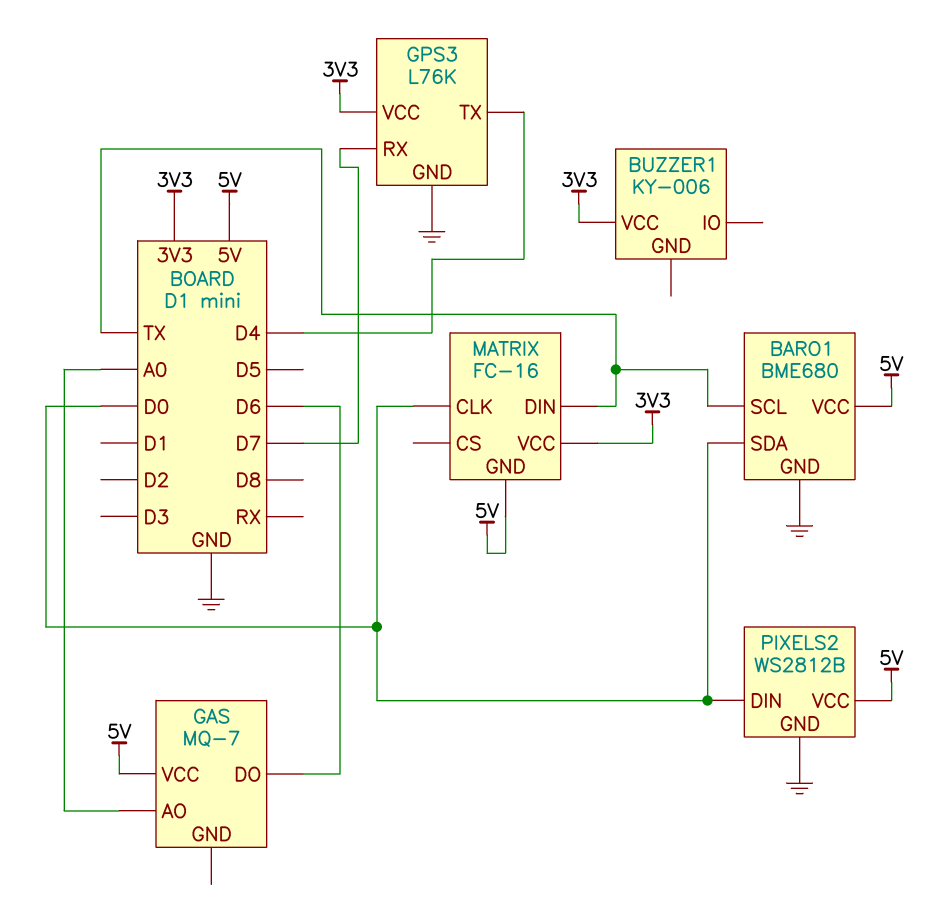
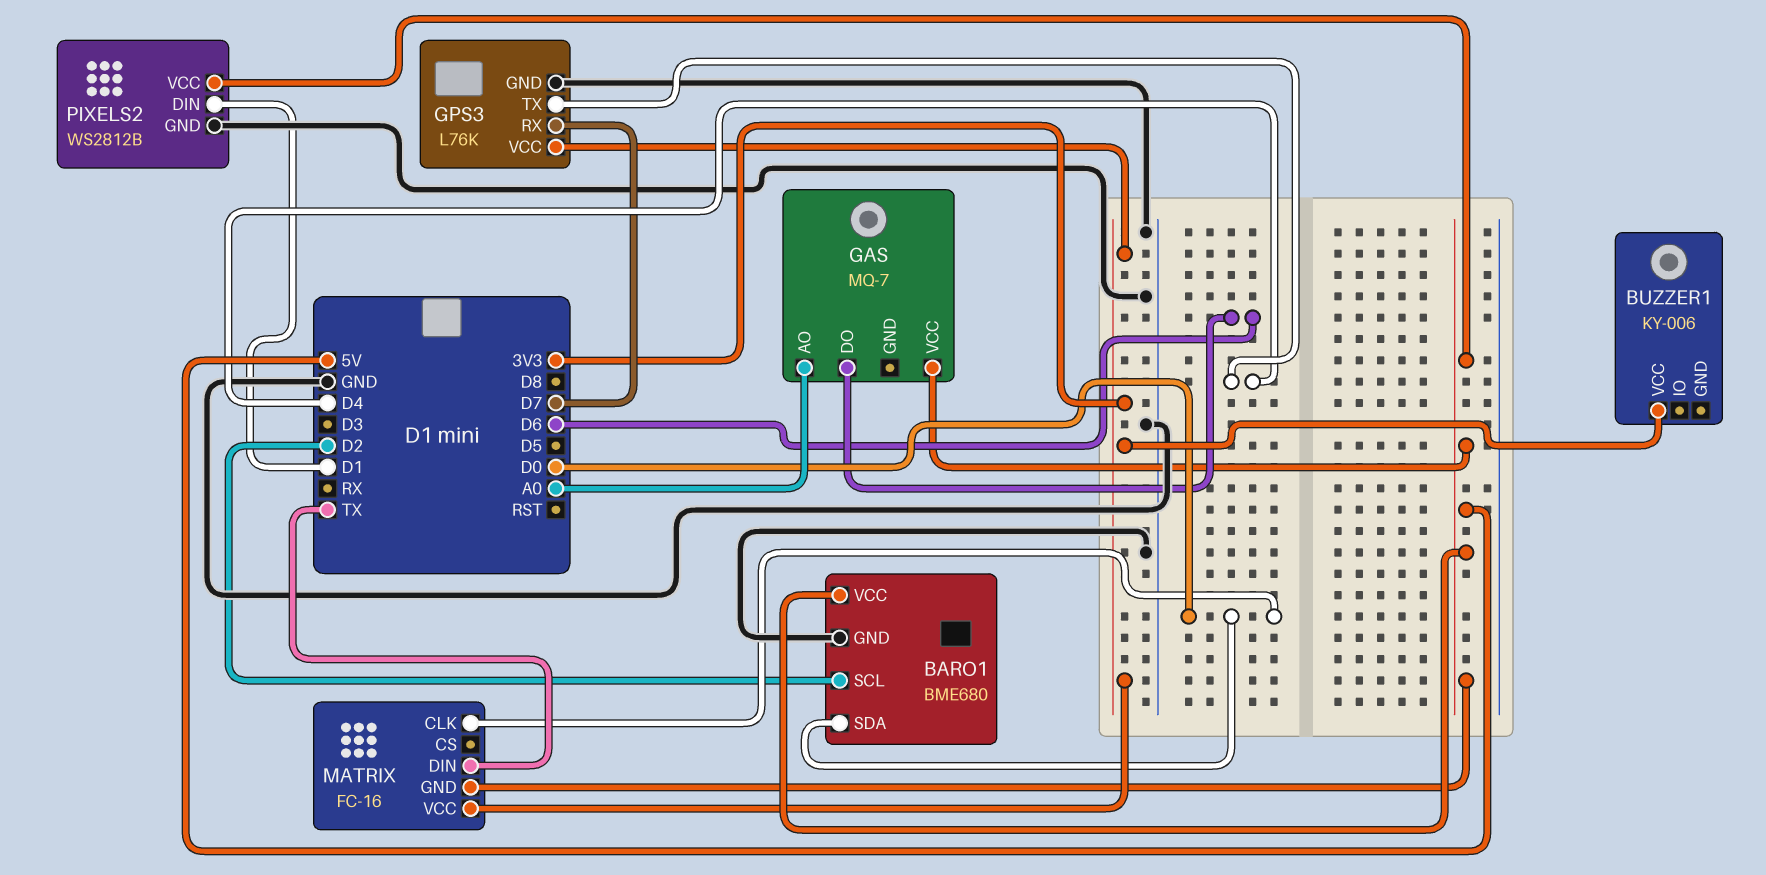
BARO1 pin SCL: TX -> D2
PIXELS2 pin DIN: D0 -> D1

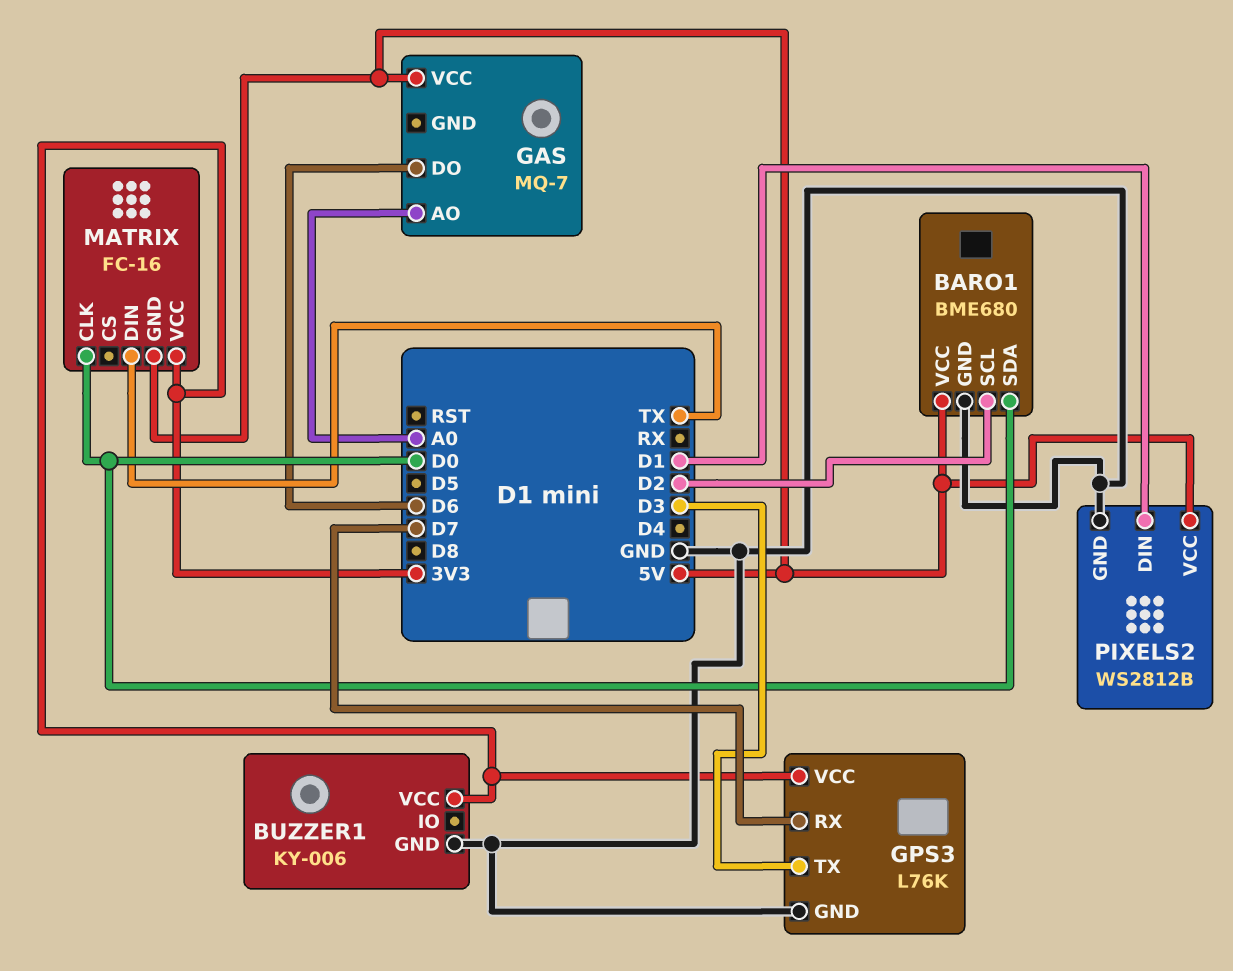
BUZZER1 pin GND: none -> GND
GPS3 pin TX: D4 -> D3

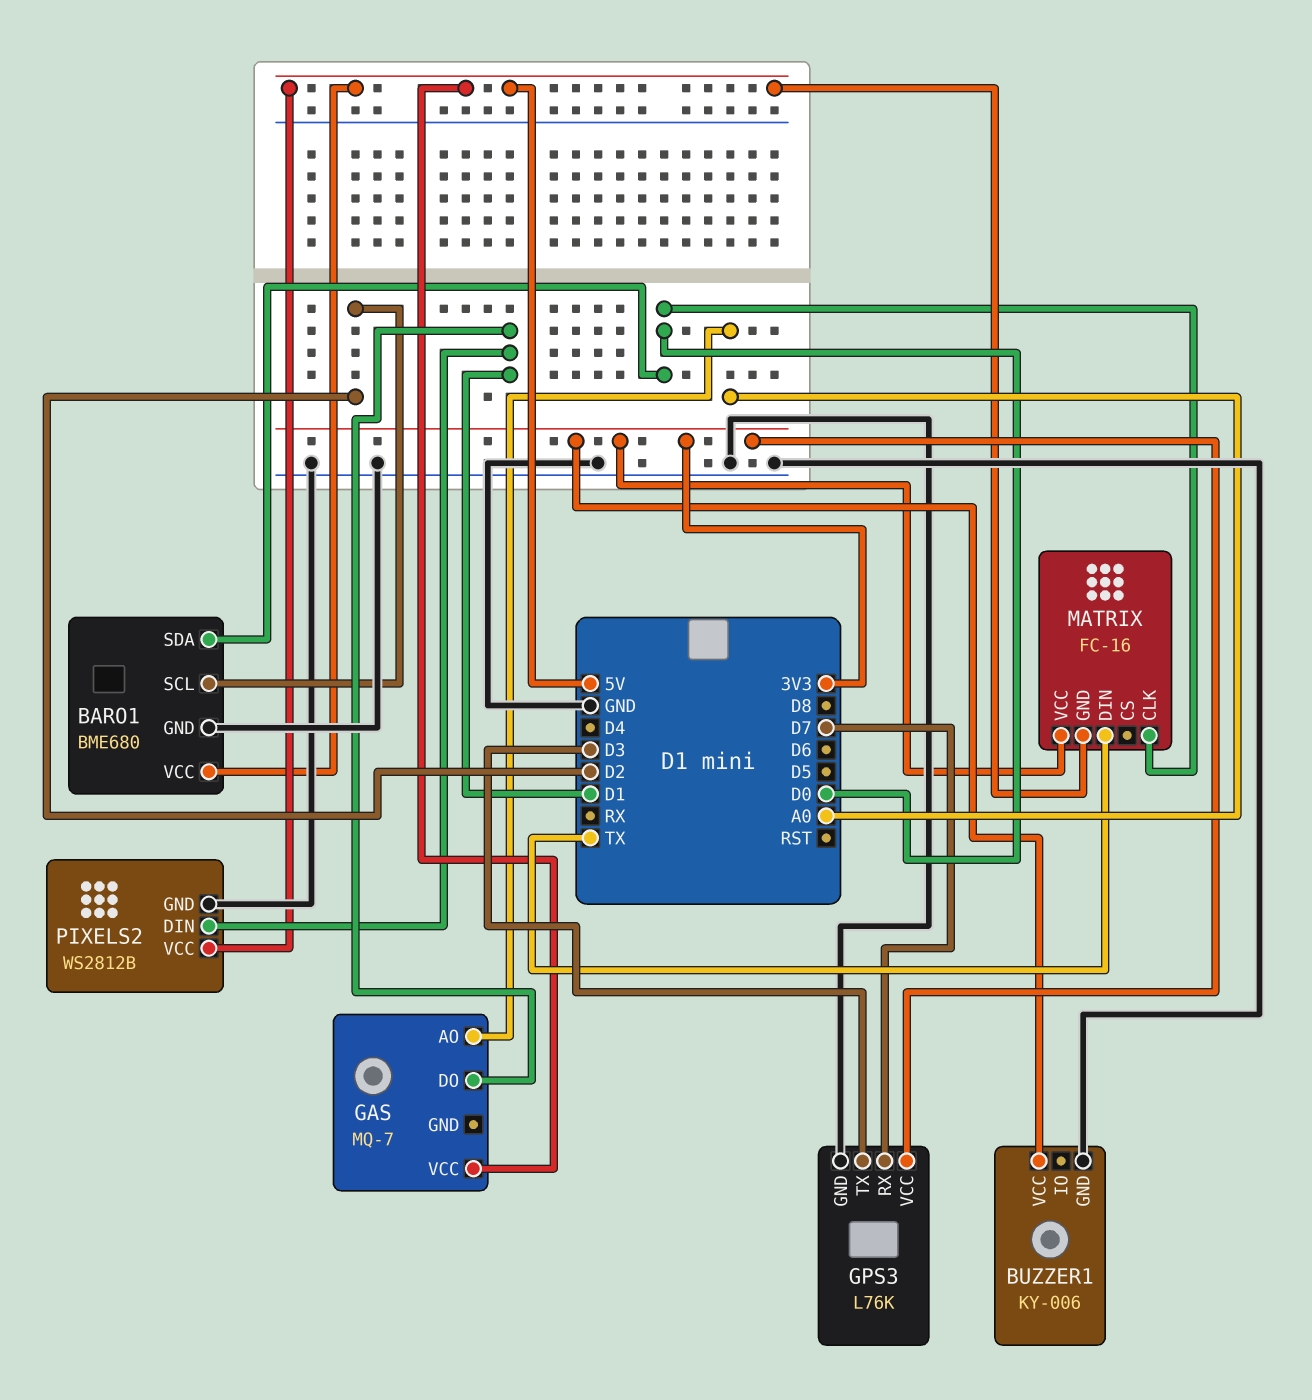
GAS pin DO: D6 -> D1

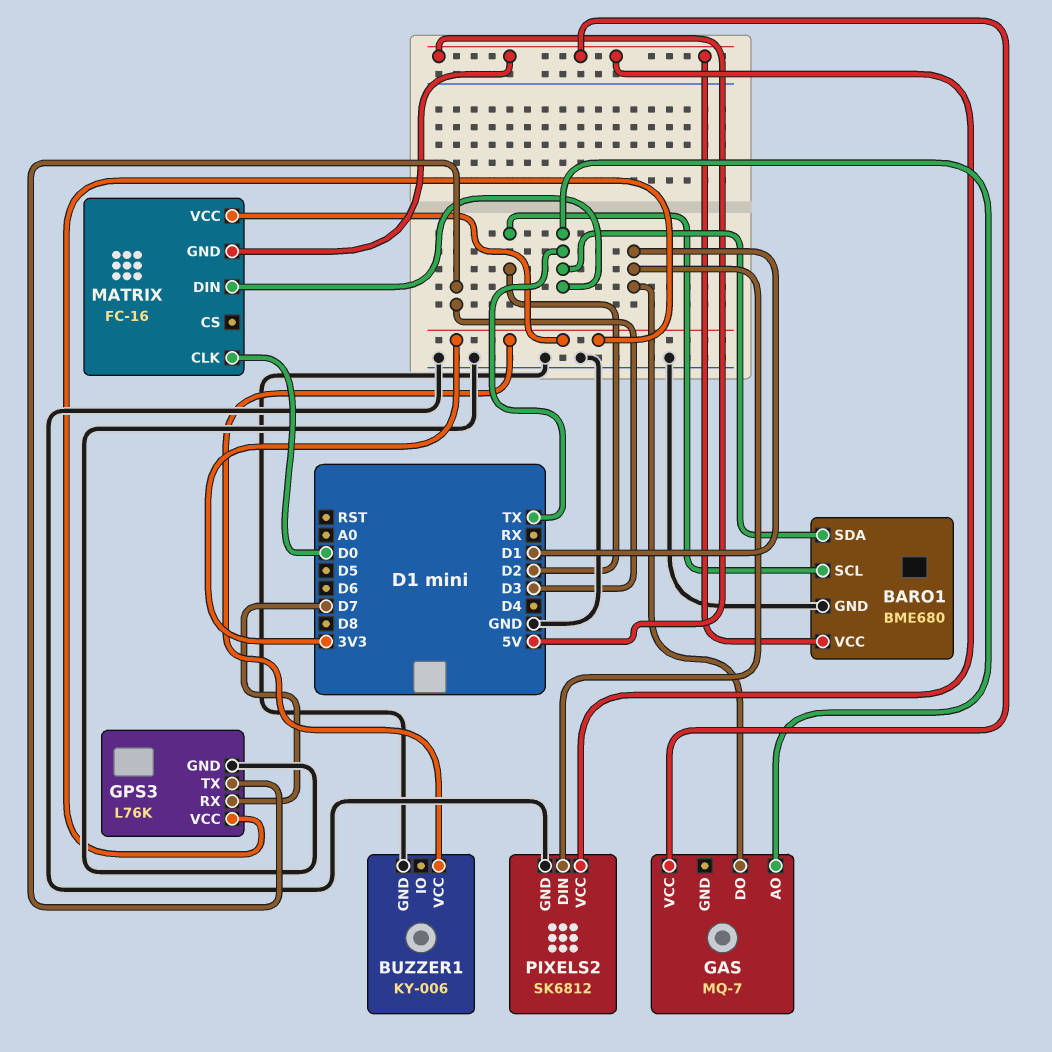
BARO1 pin SDA: D0 -> TX
GAS pin AO: A0 -> TX
PIXELS2: WS2812B -> SK6812

